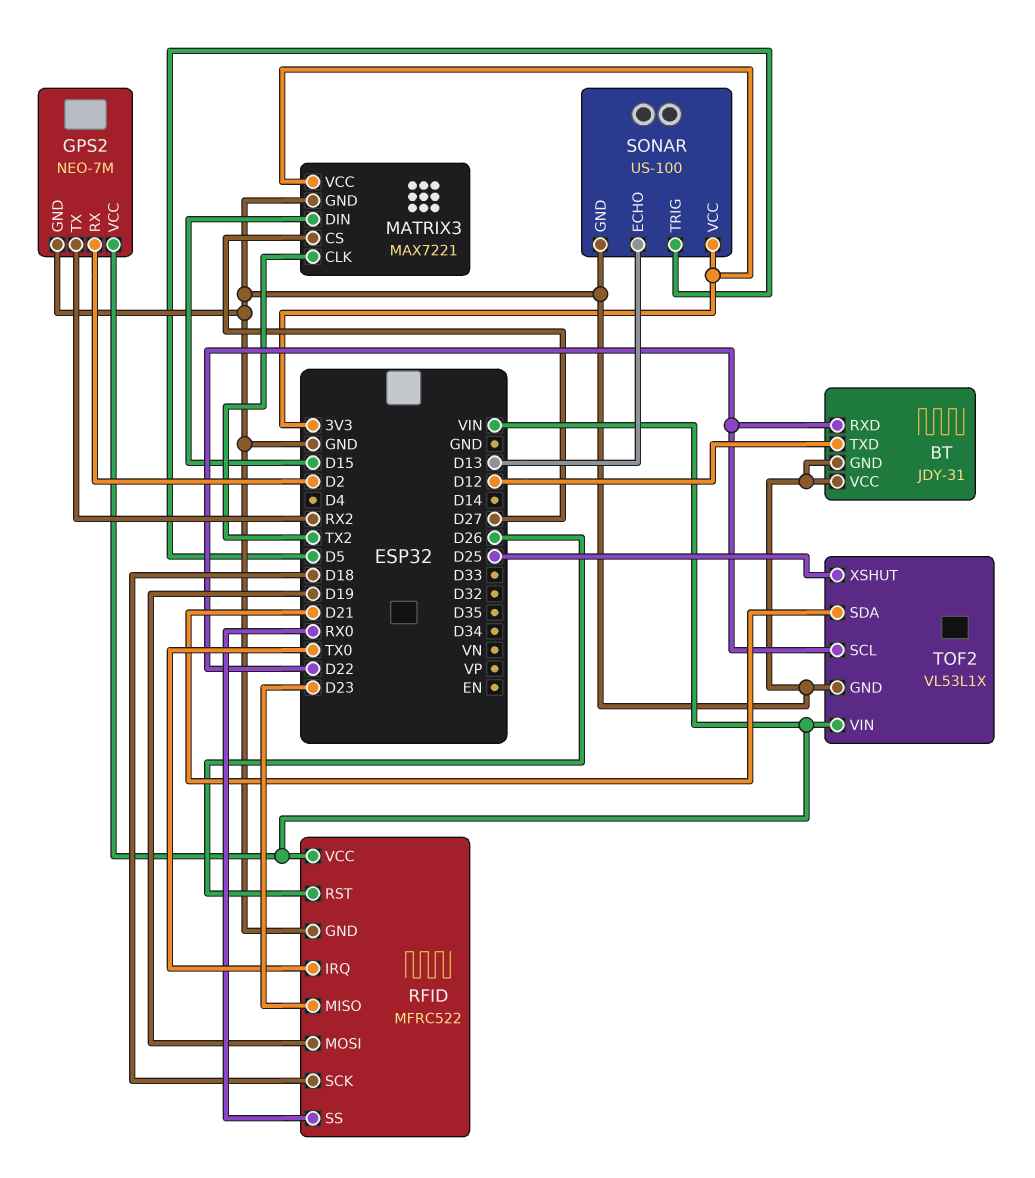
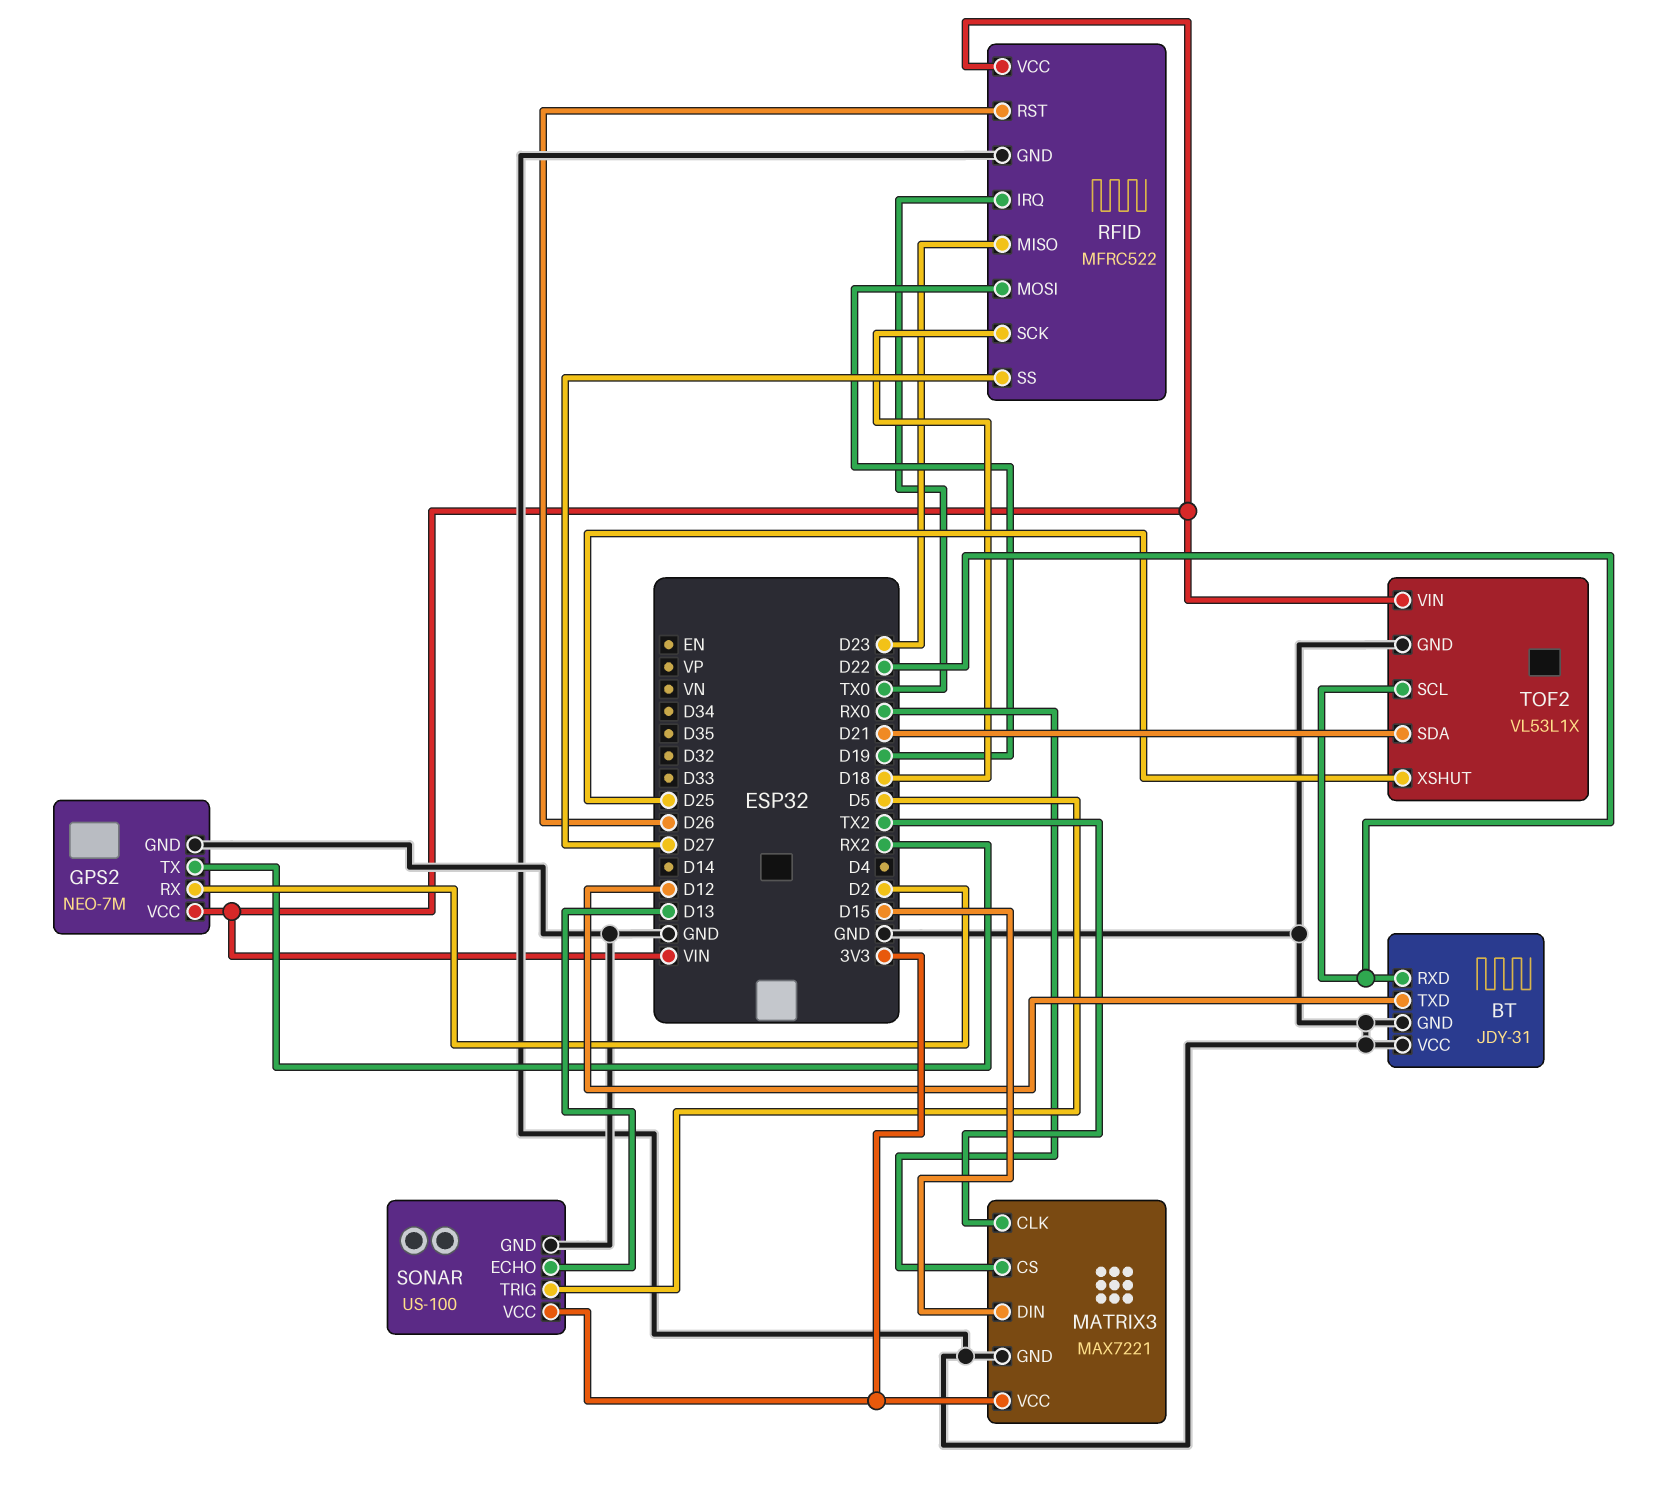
MATRIX3 pin CS: D27 -> RX0
RFID pin SS: RX0 -> D27

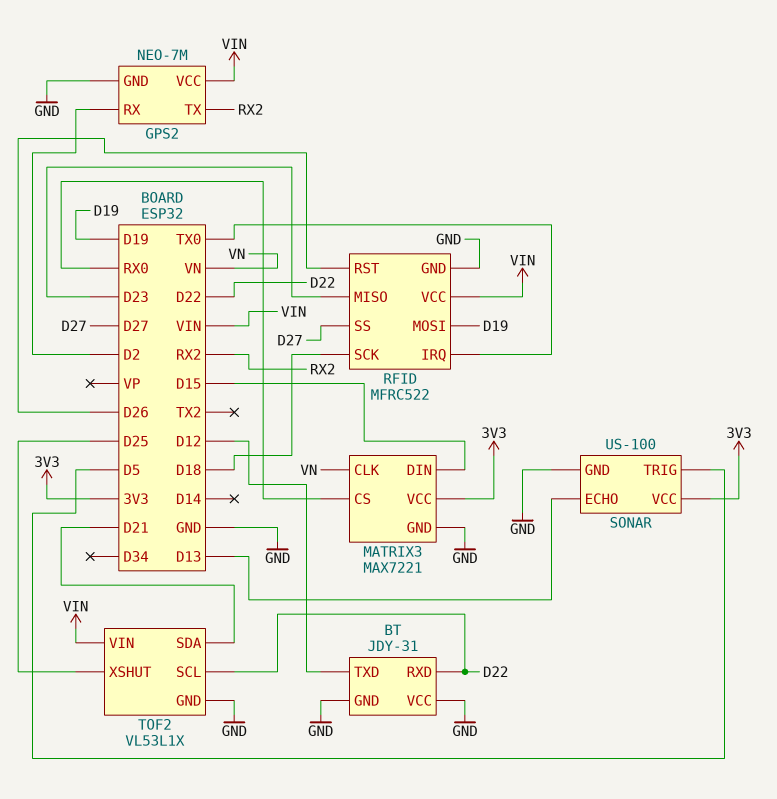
MATRIX3 pin CLK: TX2 -> VN

